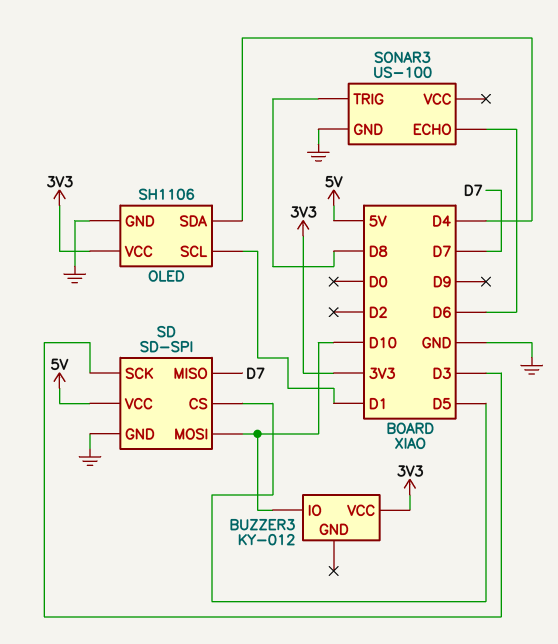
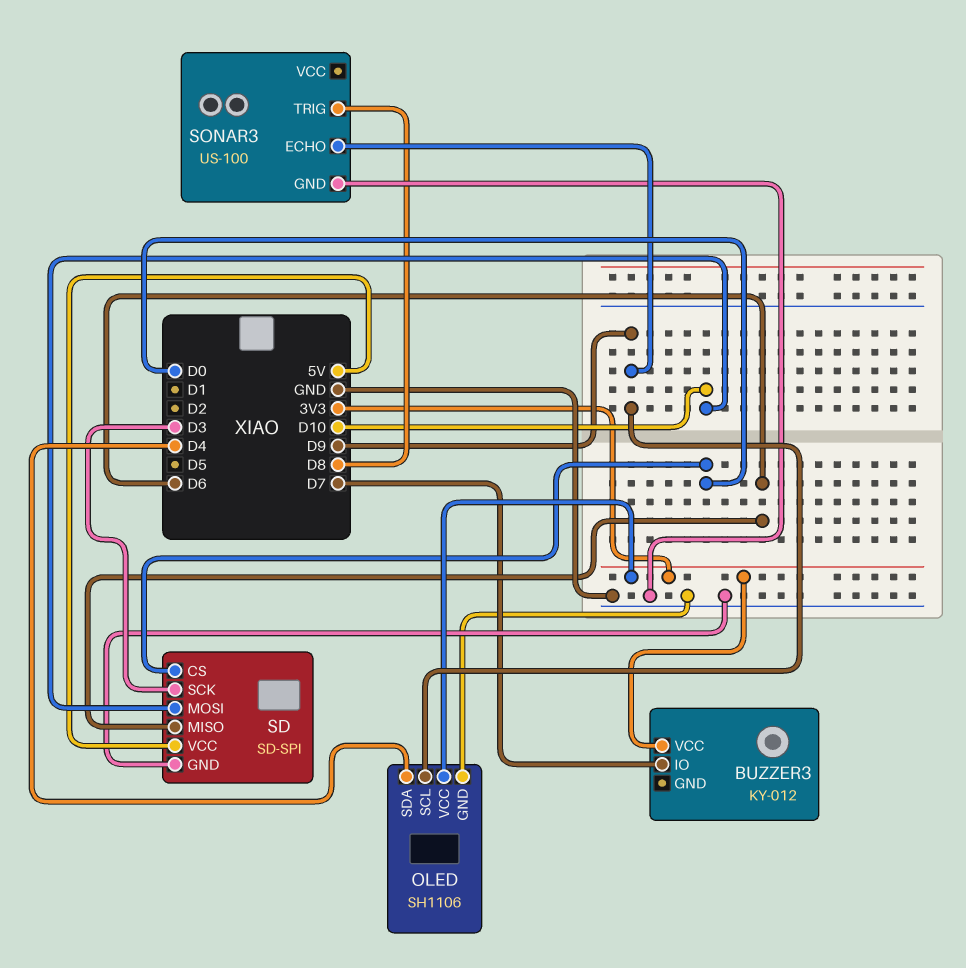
BUZZER3 pin IO: D10 -> D7
OLED pin SCL: D1 -> D9
SD pin CS: D5 -> D0
SD pin MISO: D7 -> D6
SONAR3 pin ECHO: D6 -> D9

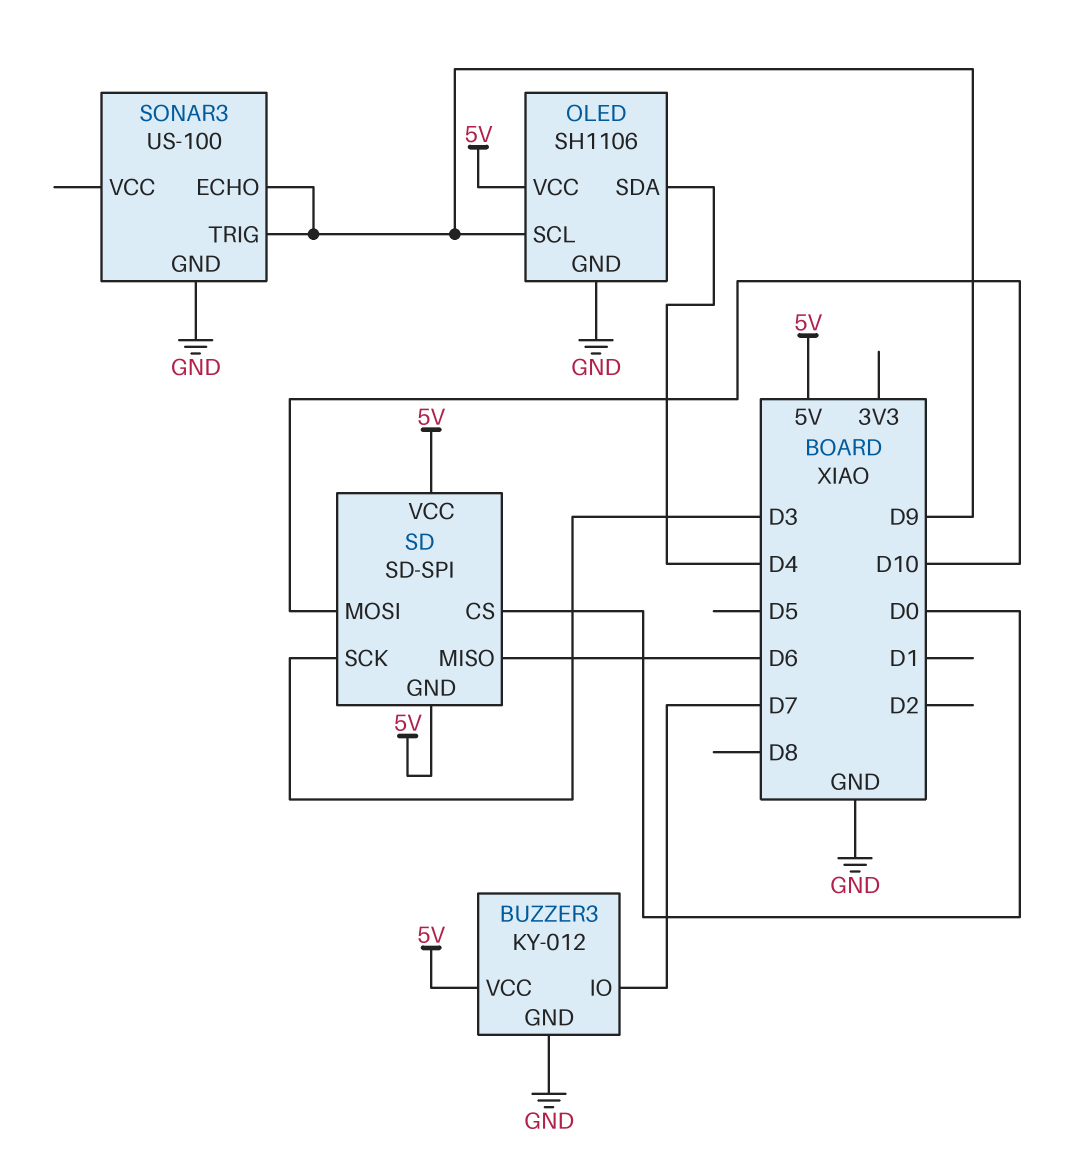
BUZZER3 pin GND: none -> GND
BUZZER3 pin VCC: 3V3 -> 5V
OLED pin VCC: 3V3 -> 5V
SD pin GND: GND -> 5V
SONAR3 pin TRIG: D8 -> D9

